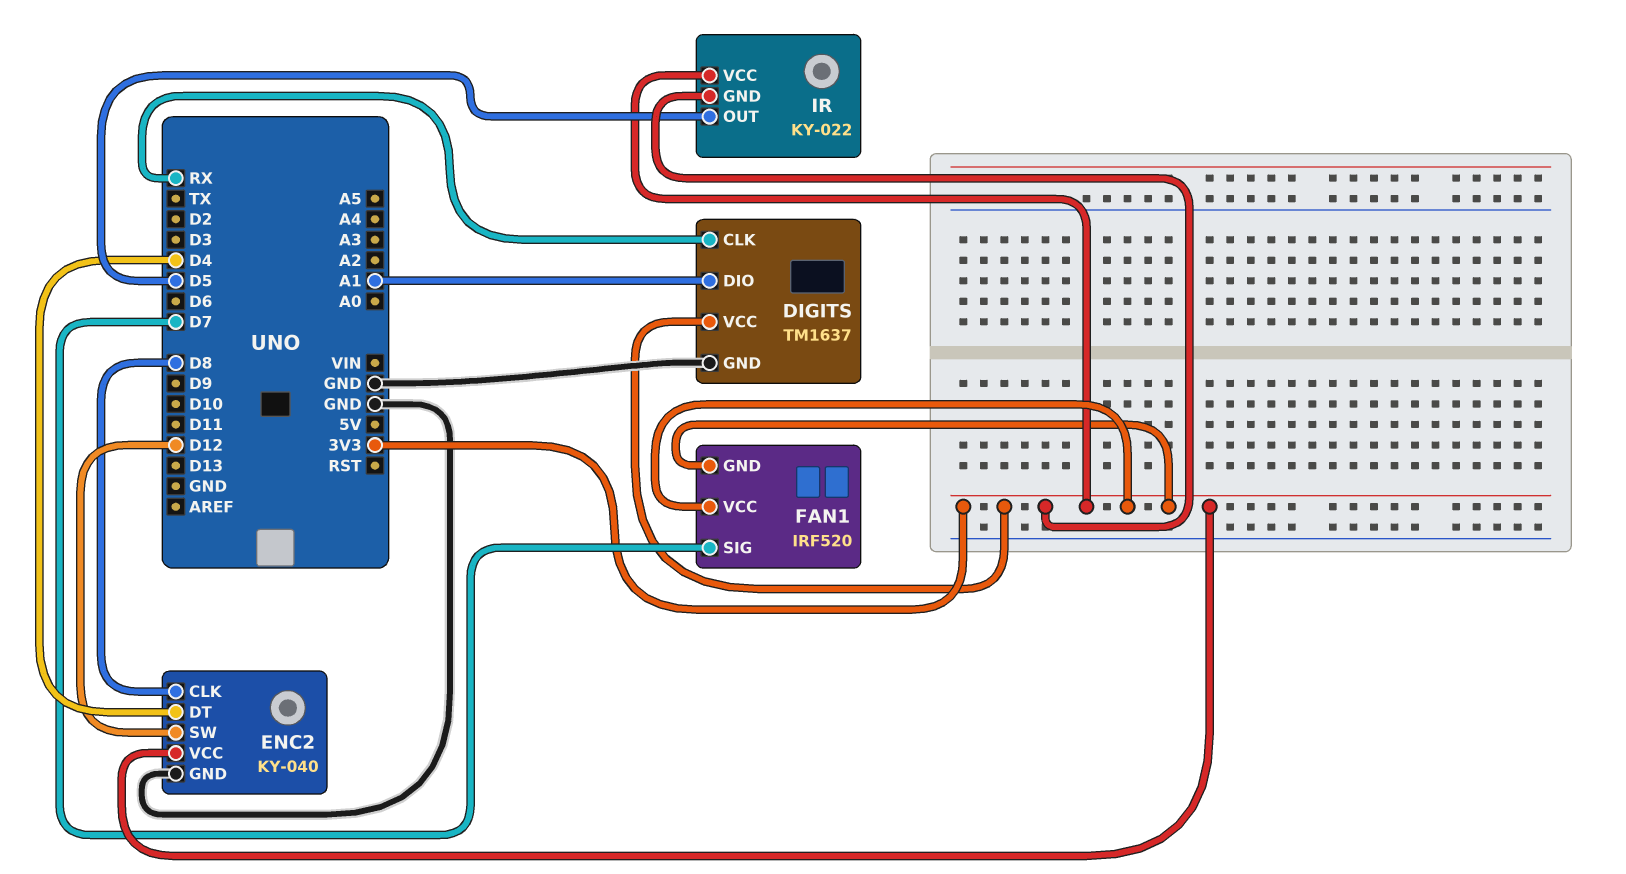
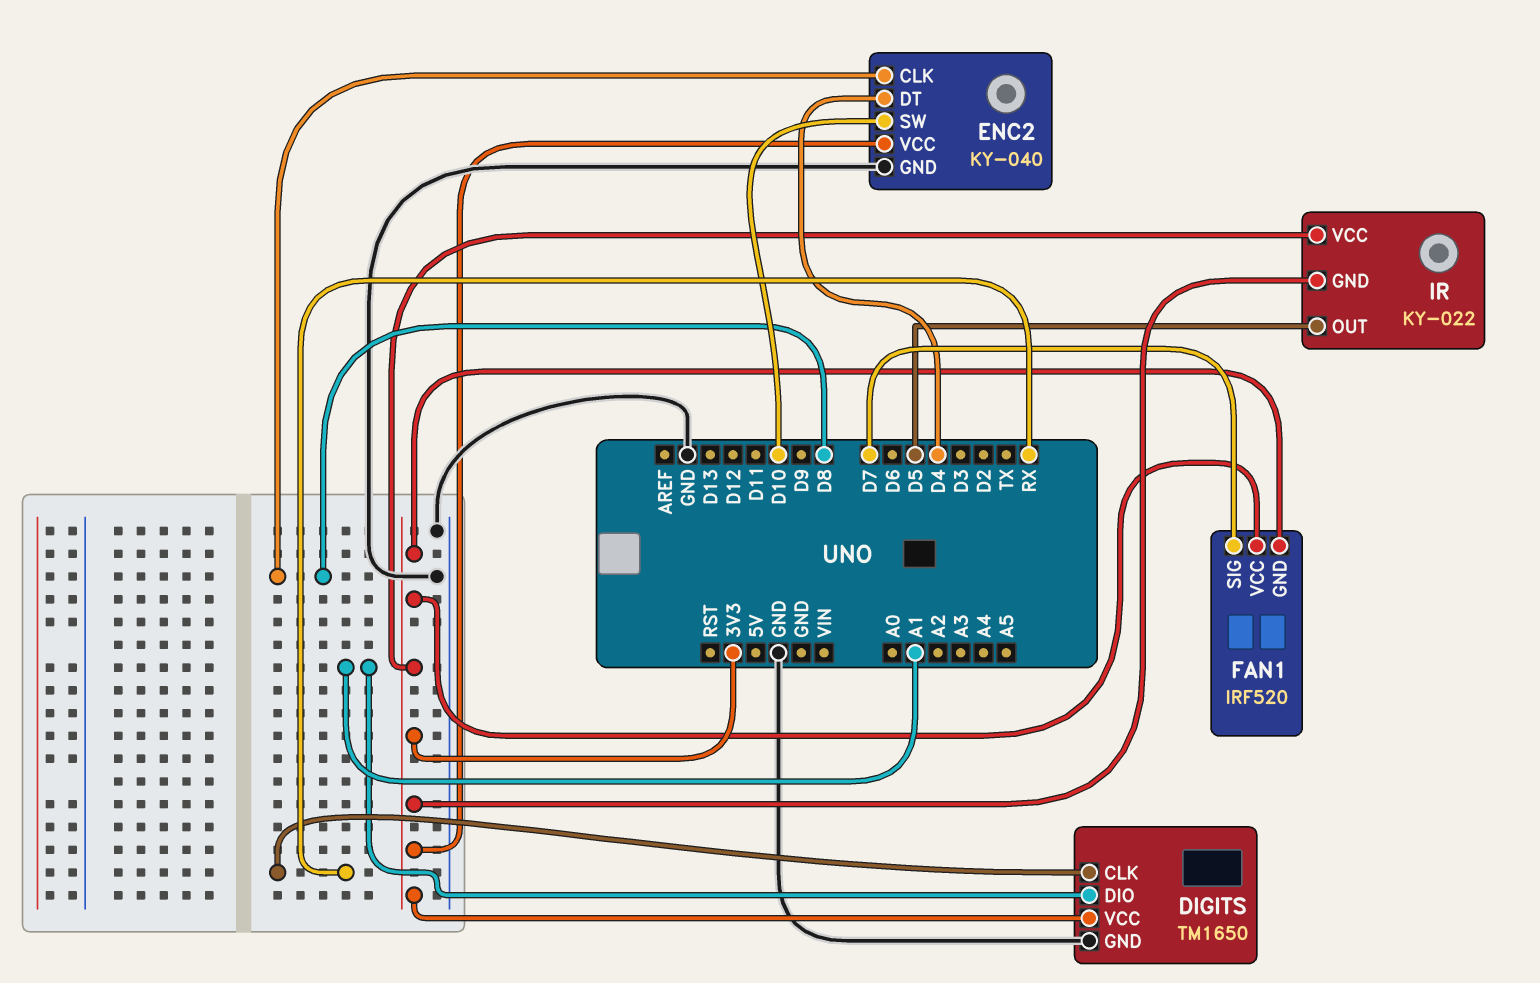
DIGITS: TM1637 -> TM1650
ENC2 pin SW: D12 -> D10

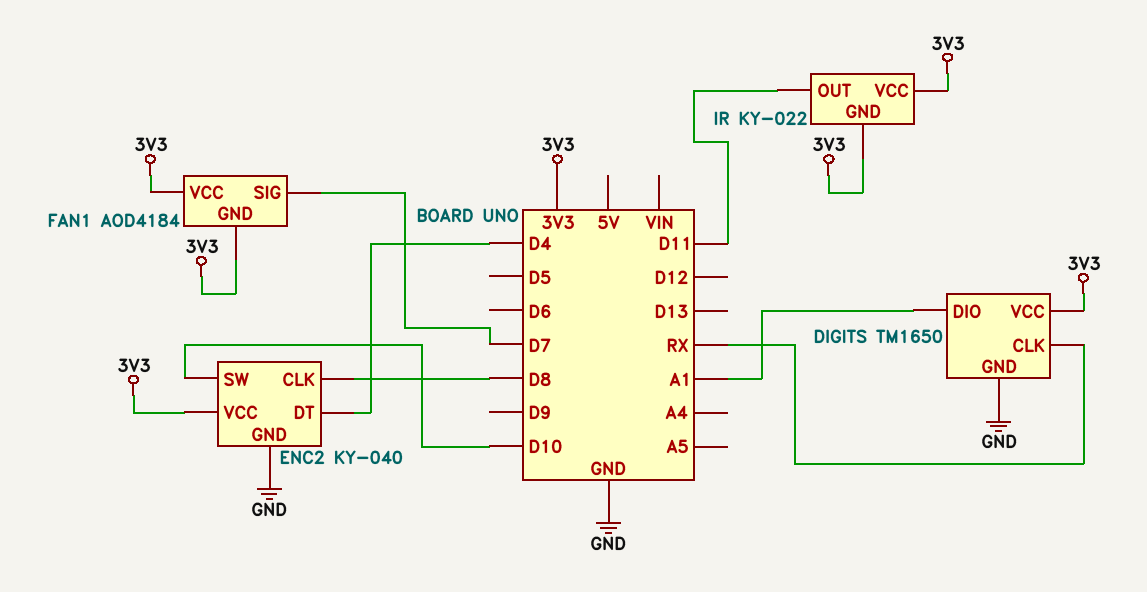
FAN1: IRF520 -> AOD4184
IR pin OUT: D5 -> D11

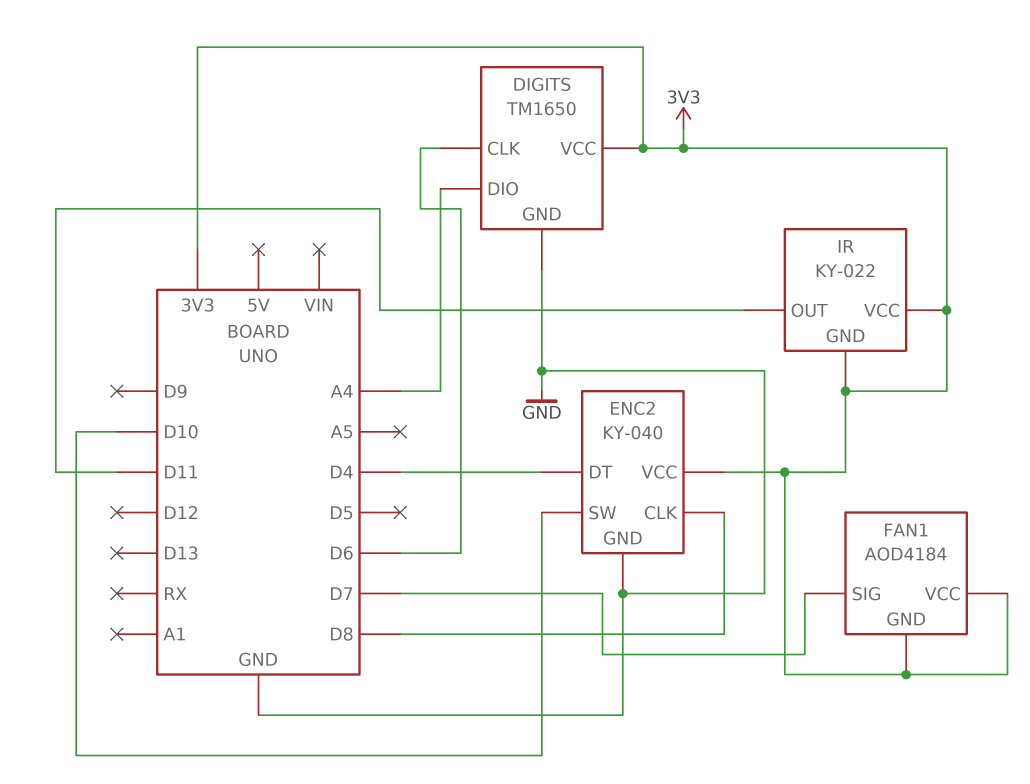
DIGITS pin CLK: RX -> D6
DIGITS pin DIO: A1 -> A4

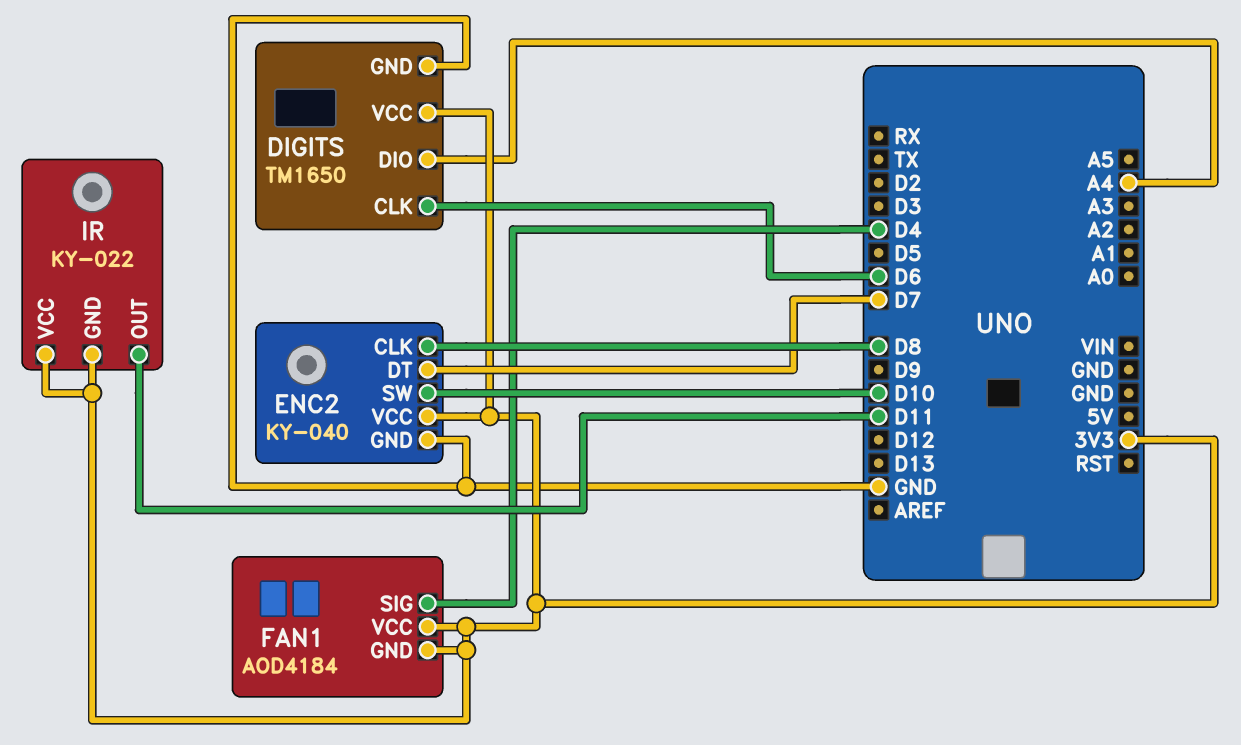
ENC2 pin DT: D4 -> D7
FAN1 pin SIG: D7 -> D4

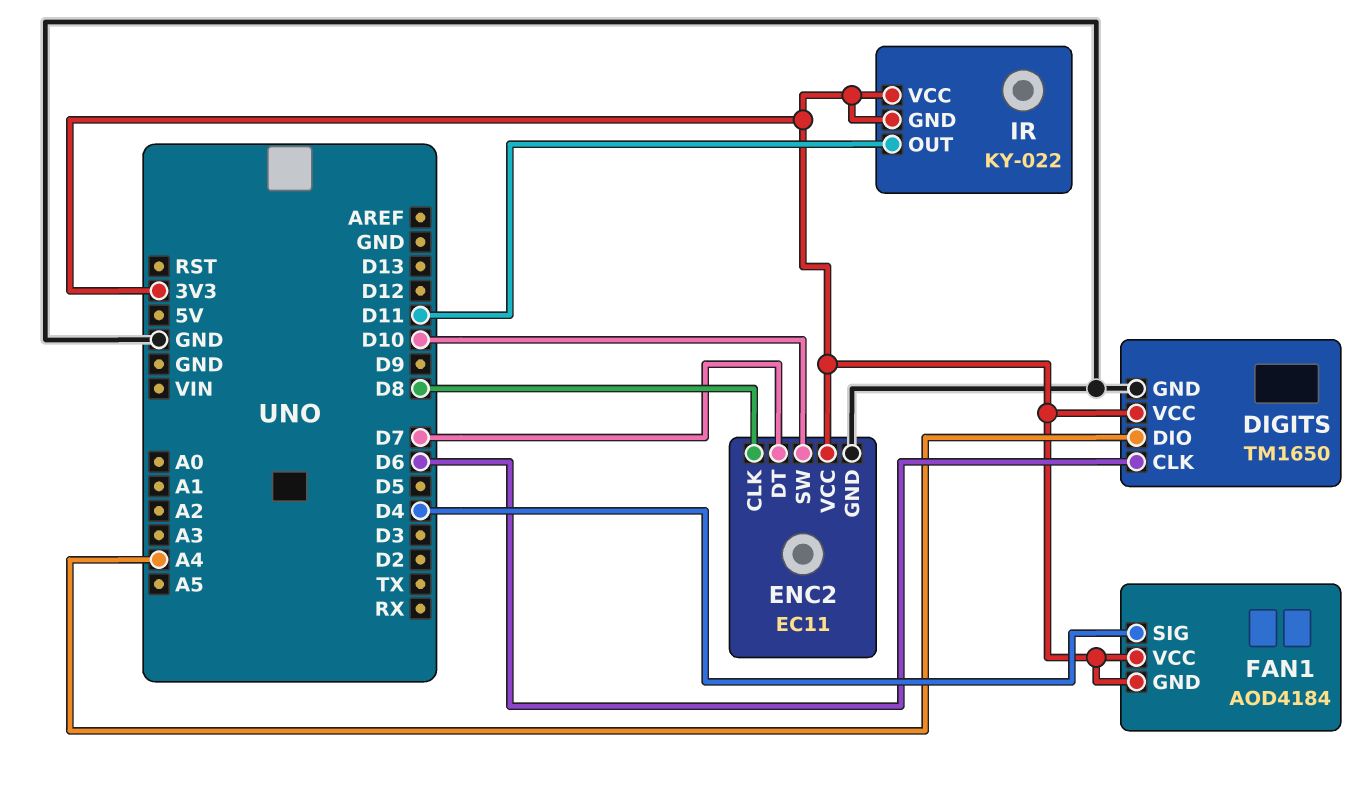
ENC2: KY-040 -> EC11

